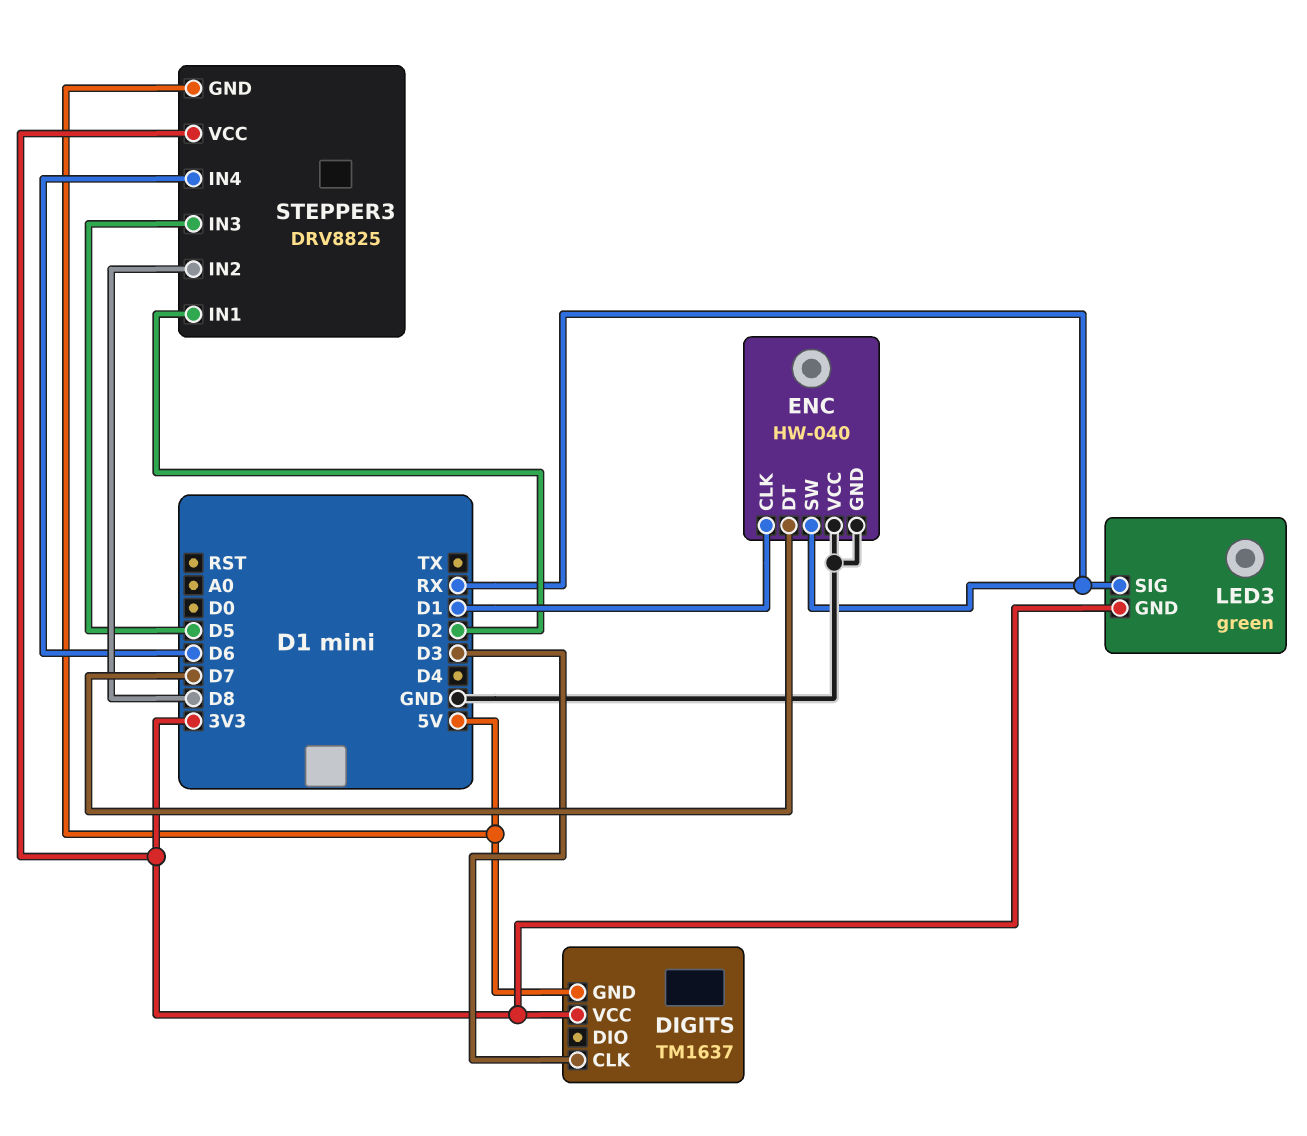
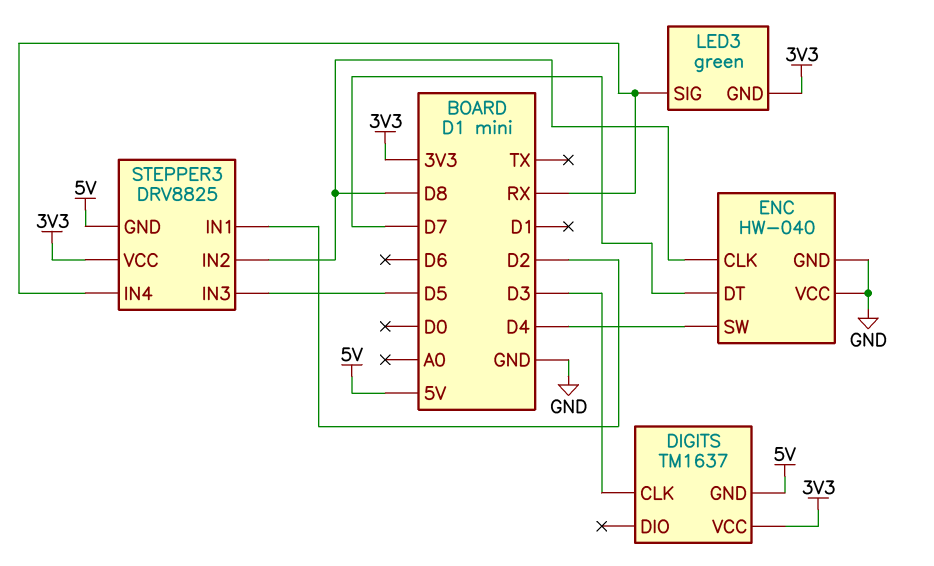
ENC pin CLK: D1 -> D8
ENC pin SW: RX -> D4
STEPPER3 pin IN4: D6 -> RX

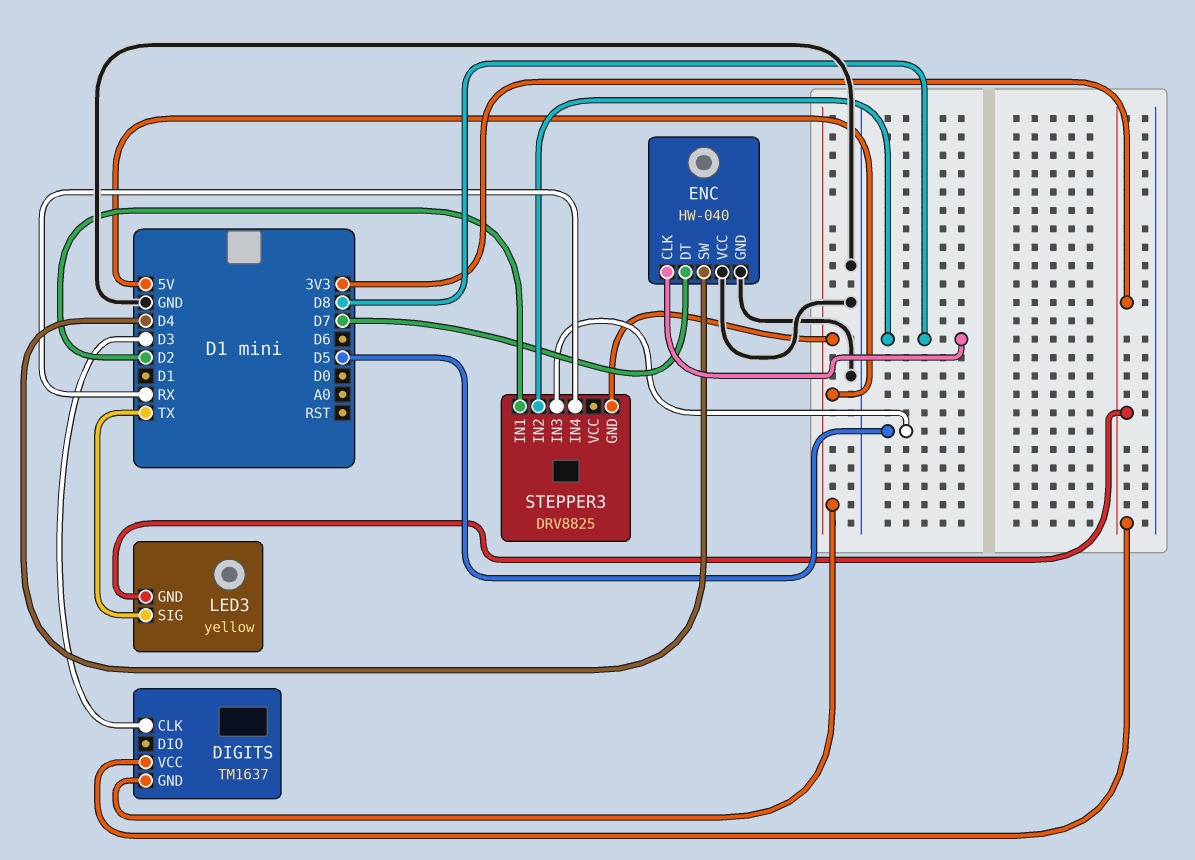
LED3: green -> yellow
LED3 pin SIG: RX -> TX
STEPPER3 pin VCC: 3V3 -> none

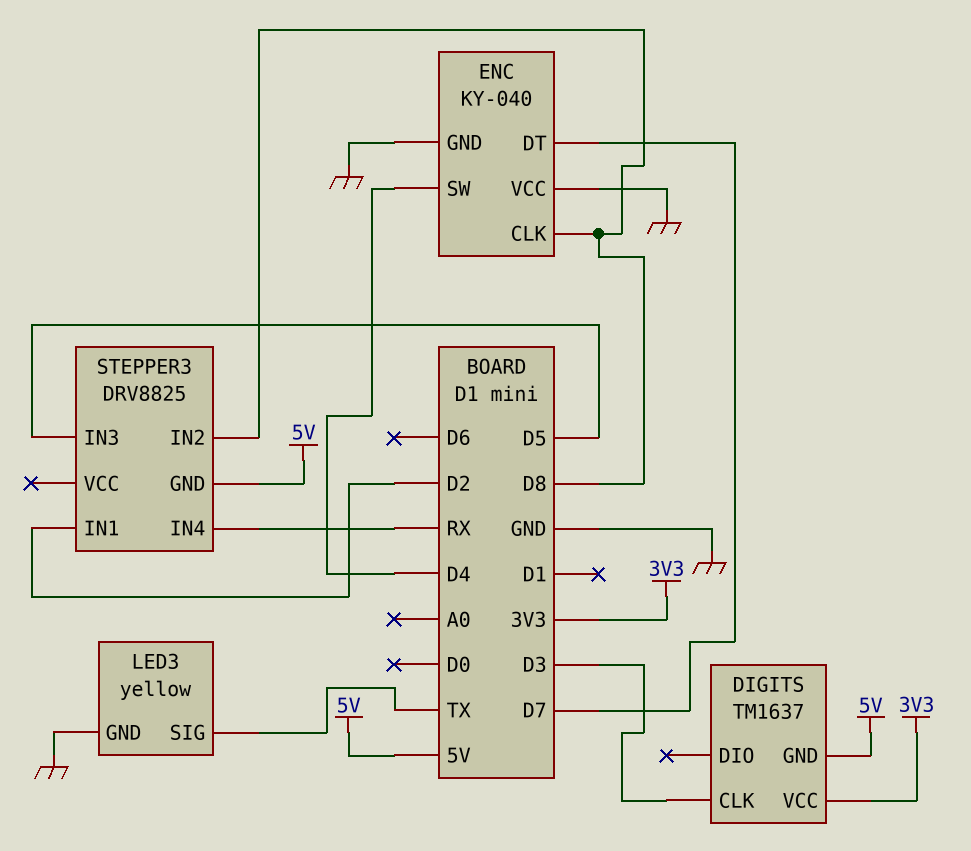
ENC: HW-040 -> KY-040
LED3 pin GND: 3V3 -> GND

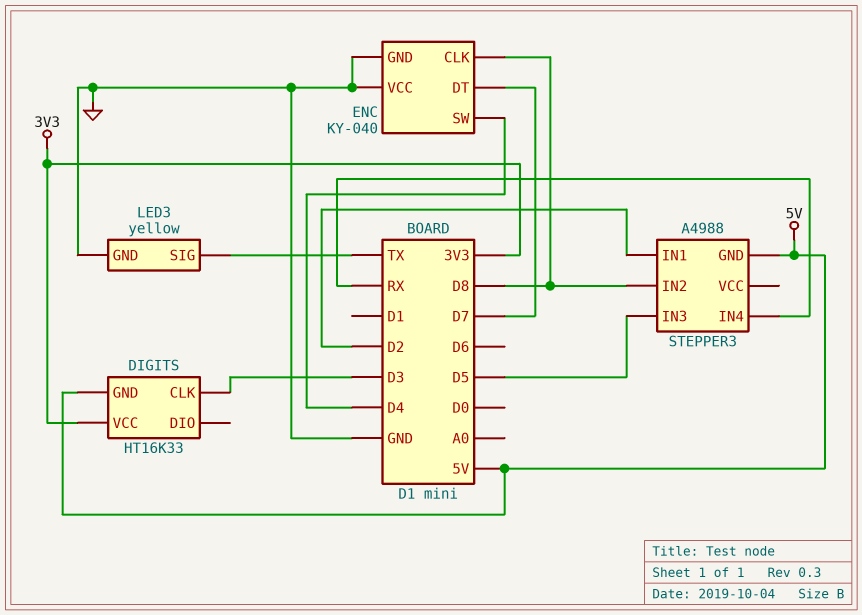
DIGITS: TM1637 -> HT16K33
STEPPER3: DRV8825 -> A4988

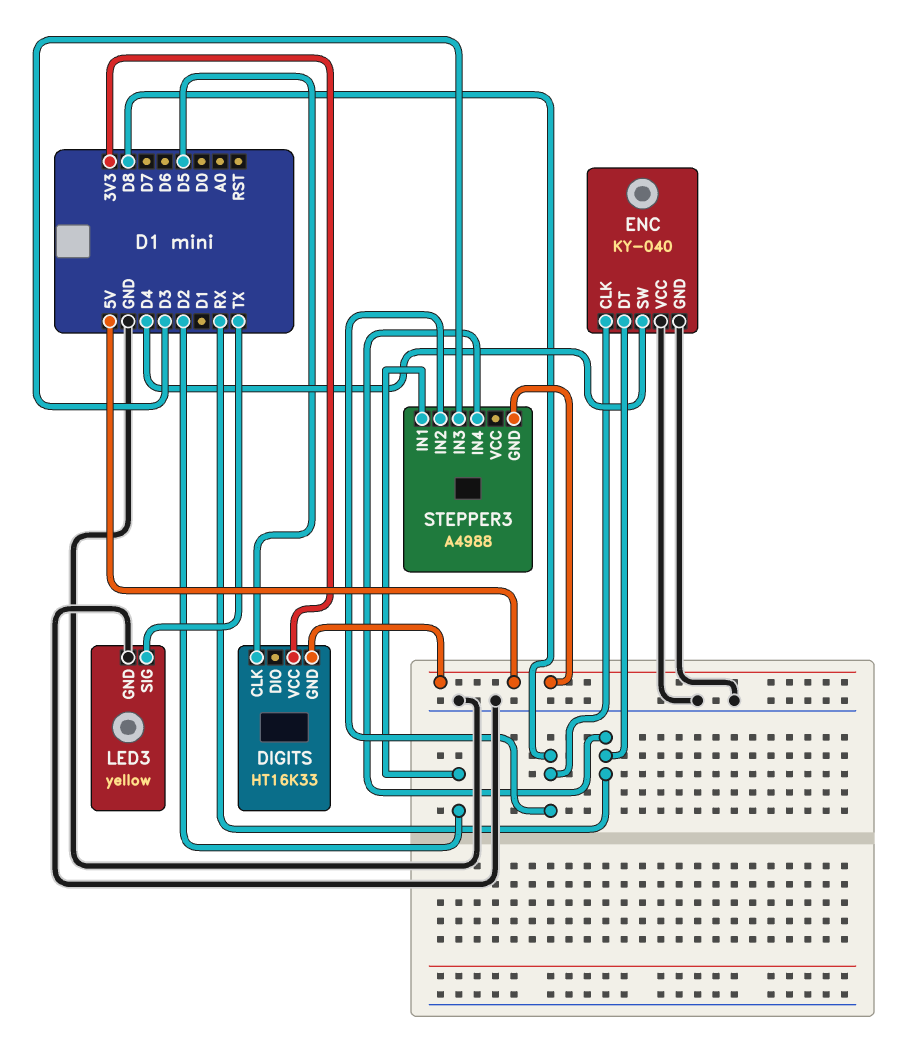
DIGITS pin CLK: D3 -> D5
ENC pin DT: D7 -> RX
STEPPER3 pin IN3: D5 -> D3

